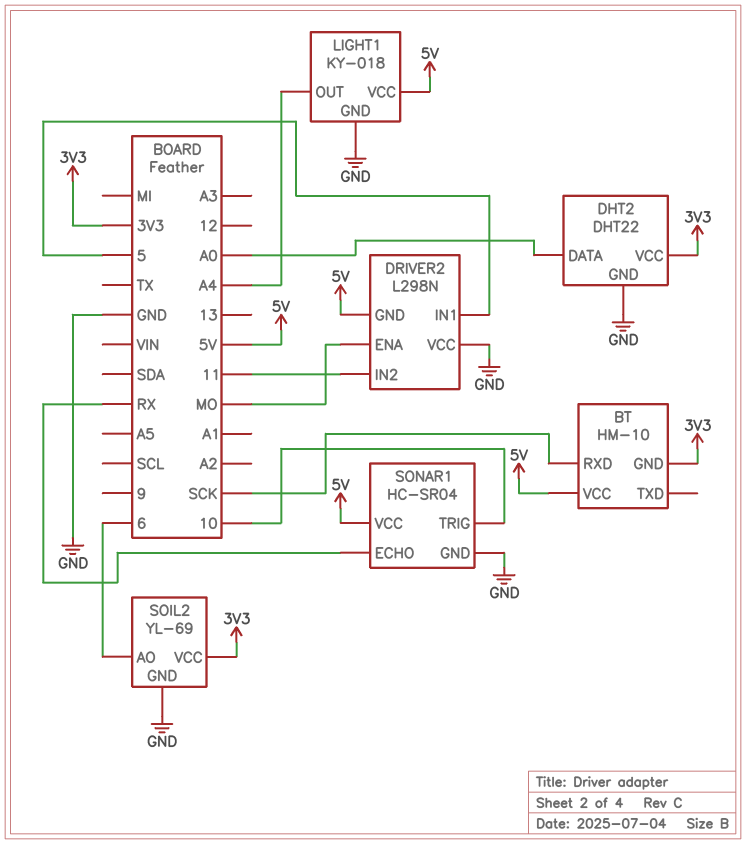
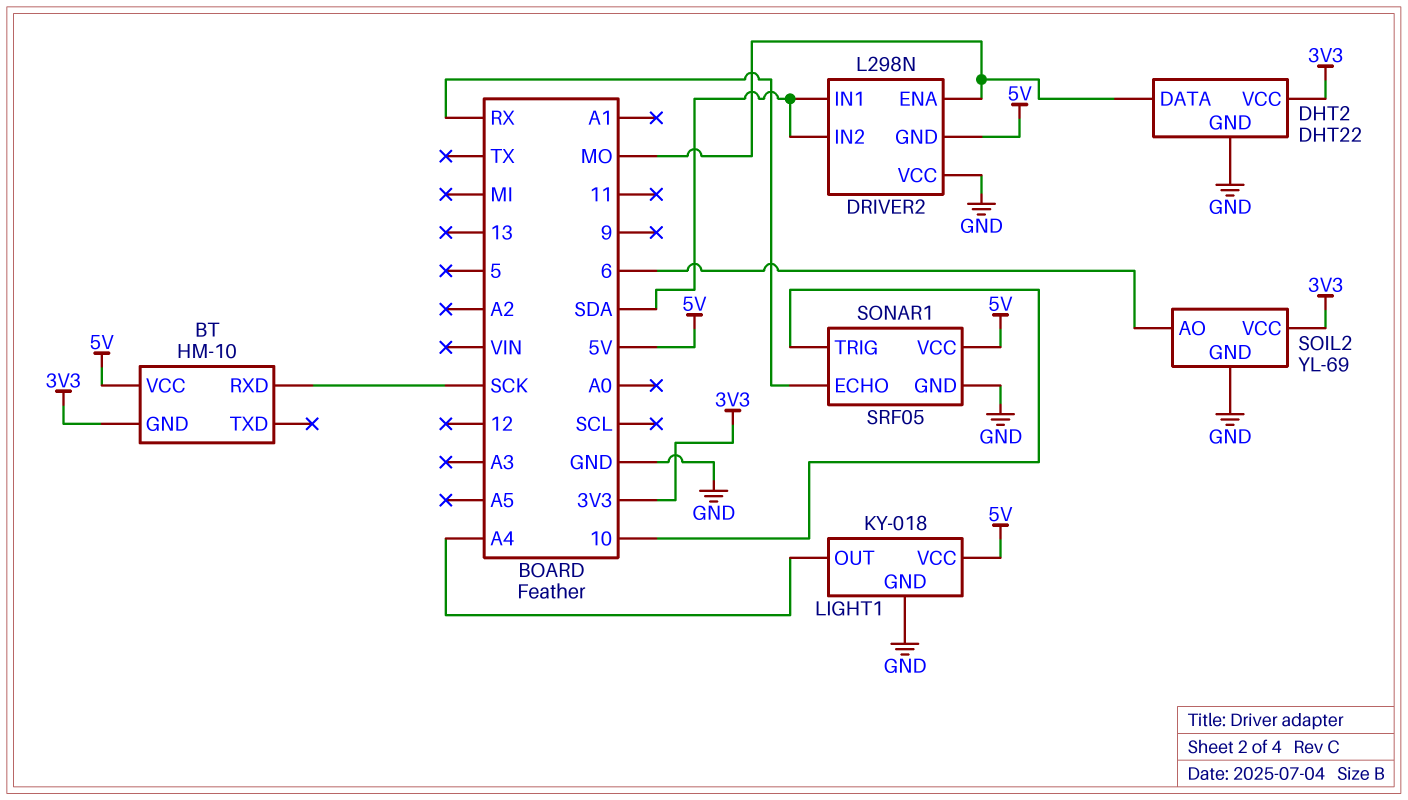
DHT2 pin DATA: A0 -> MO
DRIVER2 pin IN1: 5 -> SDA
DRIVER2 pin IN2: 11 -> SDA
SONAR1: HC-SR04 -> SRF05

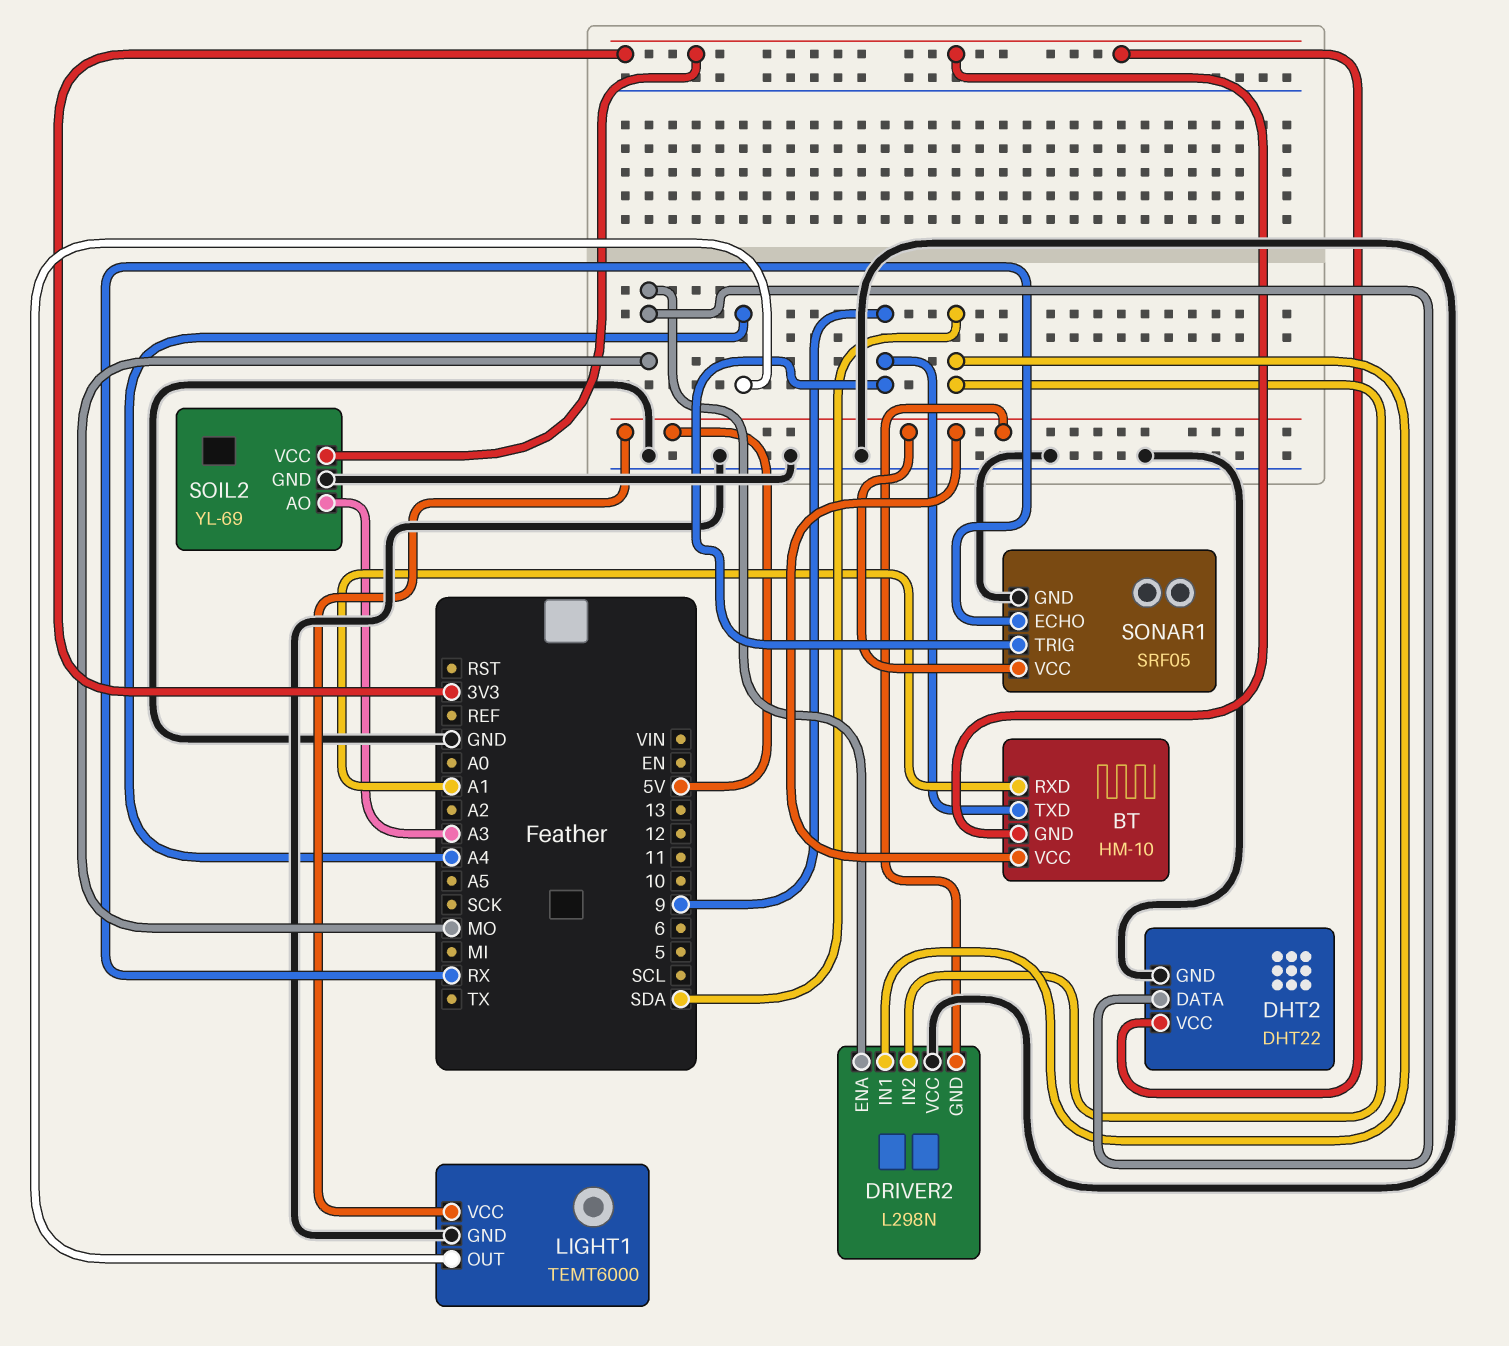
BT pin RXD: SCK -> A1
BT pin TXD: none -> 9
LIGHT1: KY-018 -> TEMT6000
SOIL2 pin AO: 6 -> A3
SONAR1 pin TRIG: 10 -> 9

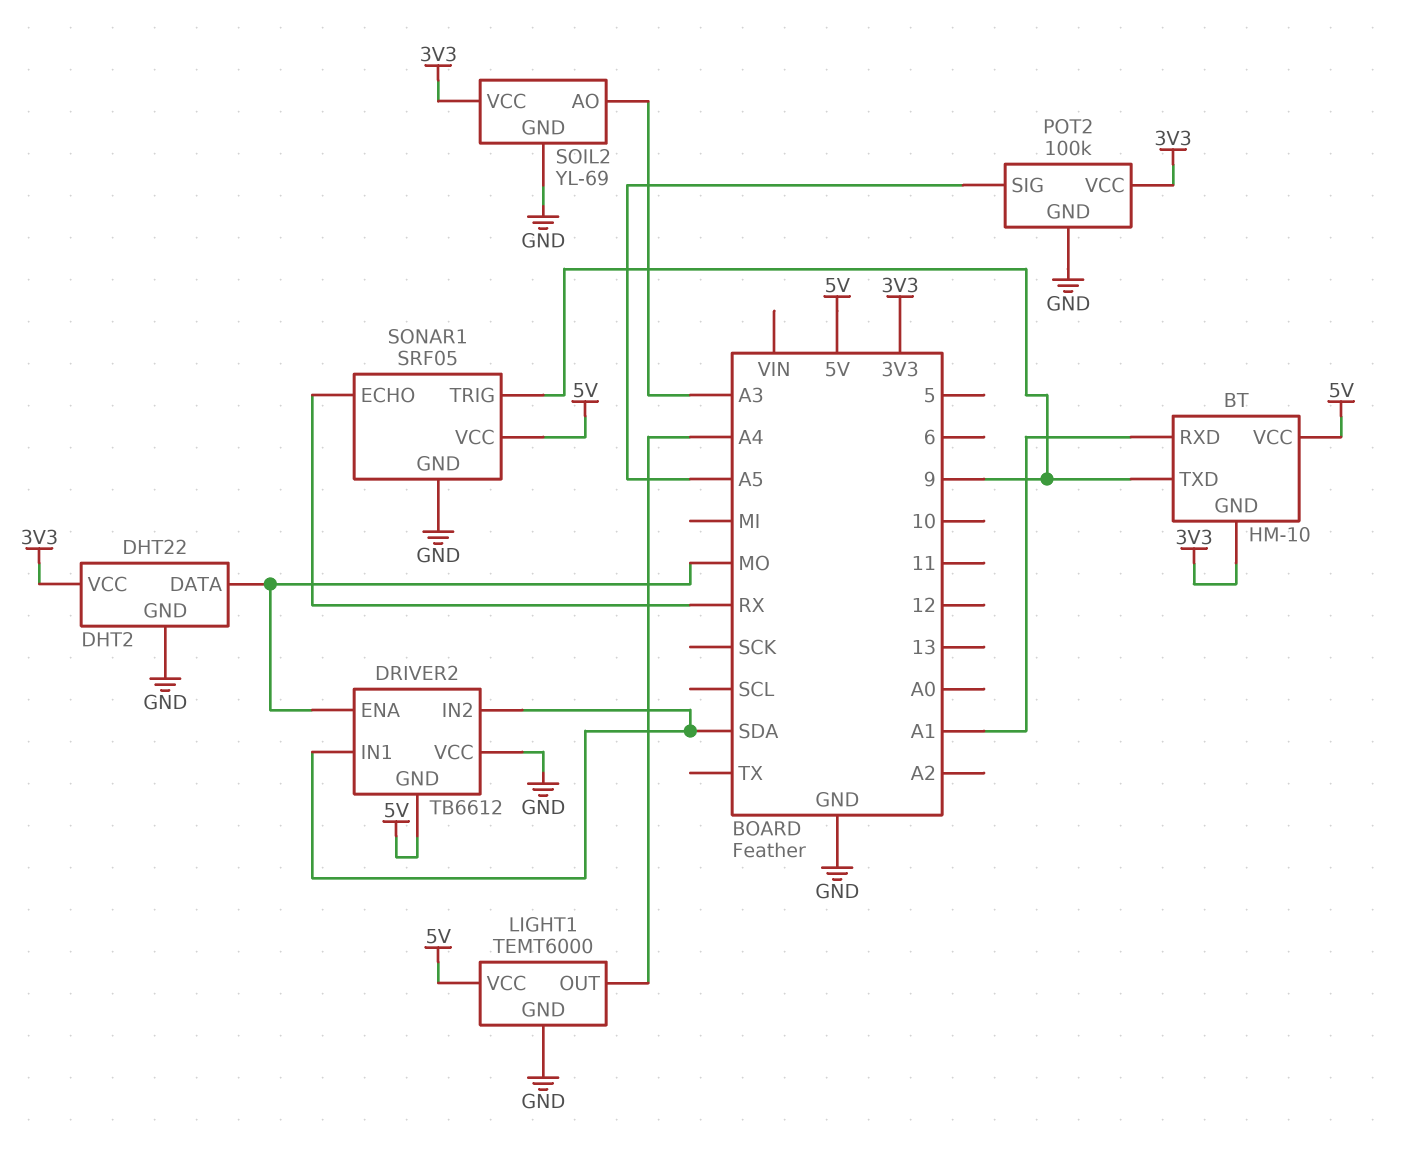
DRIVER2: L298N -> TB6612
POT2: none -> 100k
POT2 pin GND: none -> GND
POT2 pin SIG: none -> A5
POT2 pin VCC: none -> 3V3

